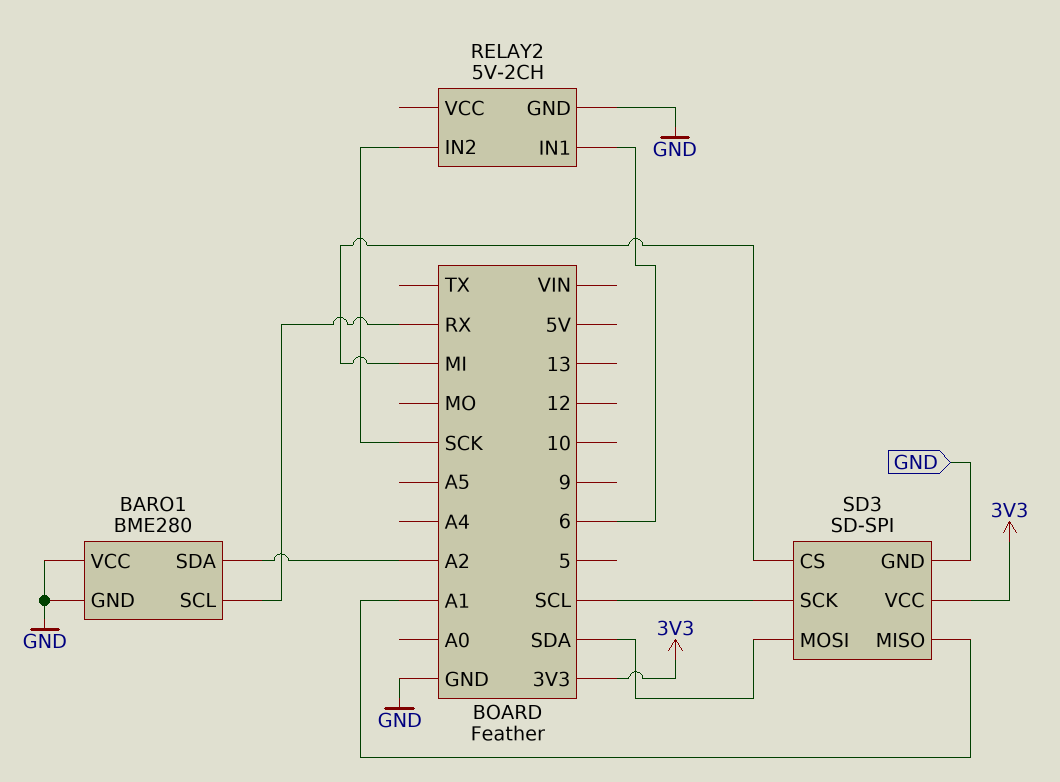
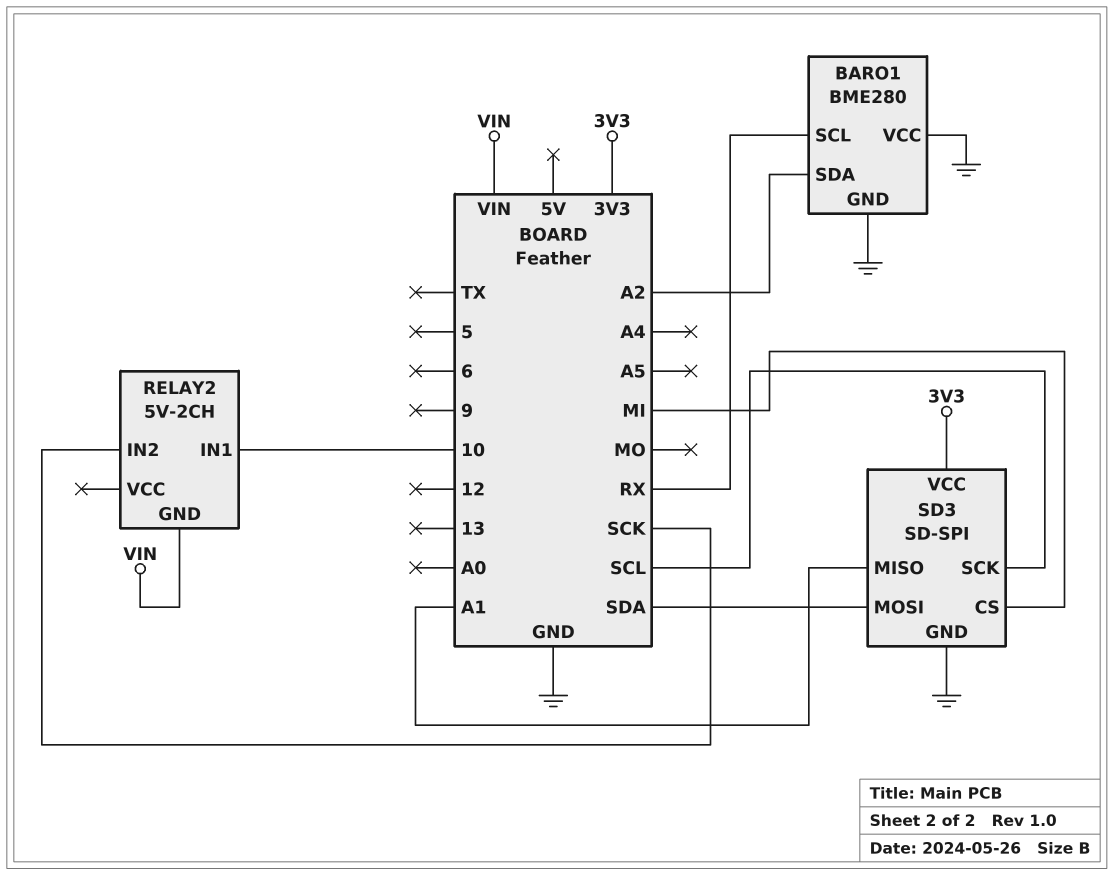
RELAY2 pin GND: GND -> VIN
RELAY2 pin IN1: 6 -> 10

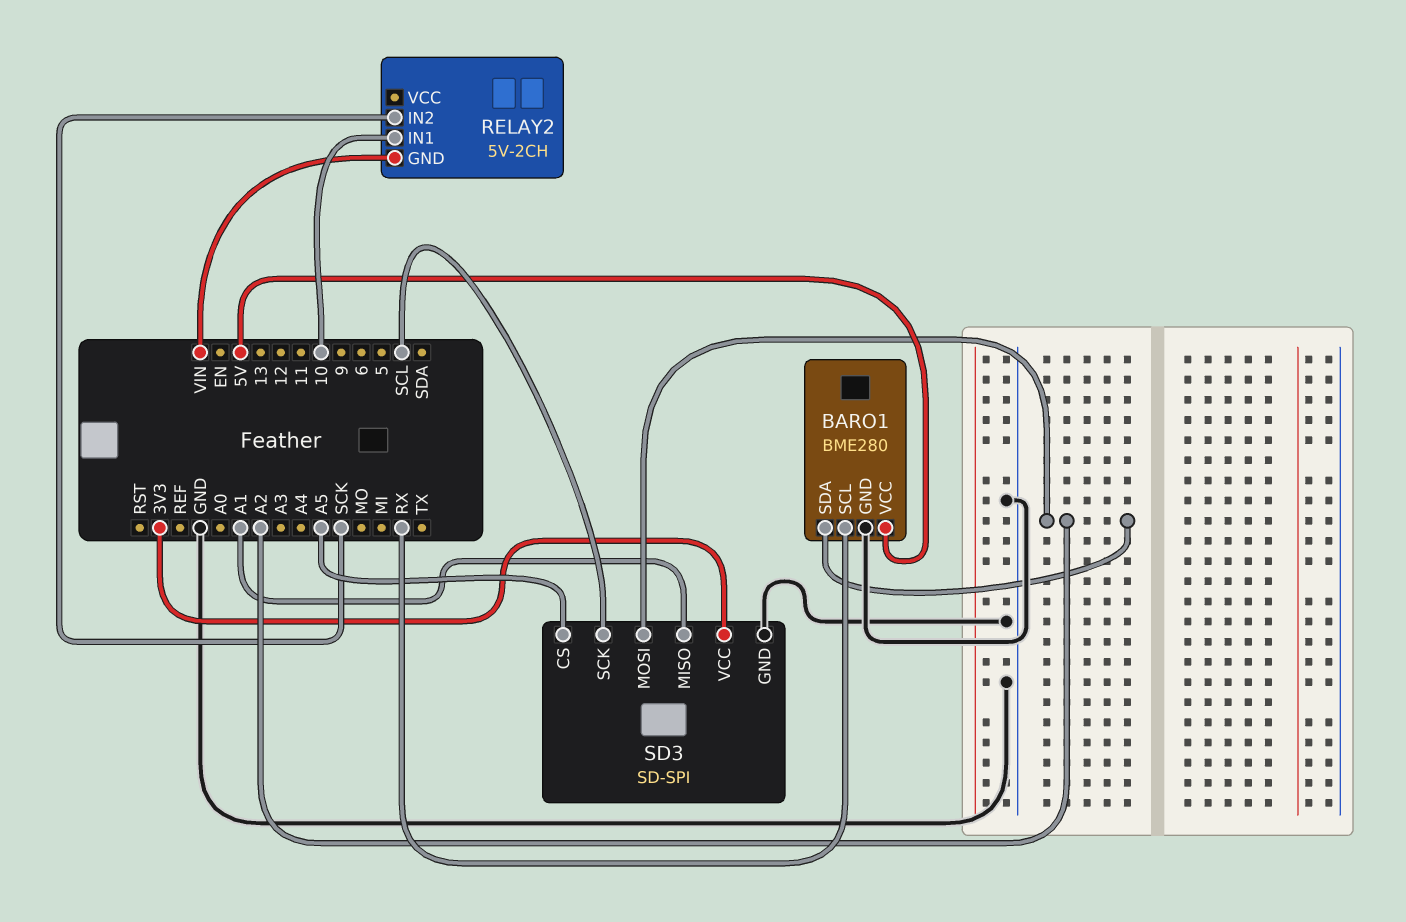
BARO1 pin VCC: GND -> 5V
SD3 pin CS: MI -> A5
SD3 pin MOSI: SDA -> A2

